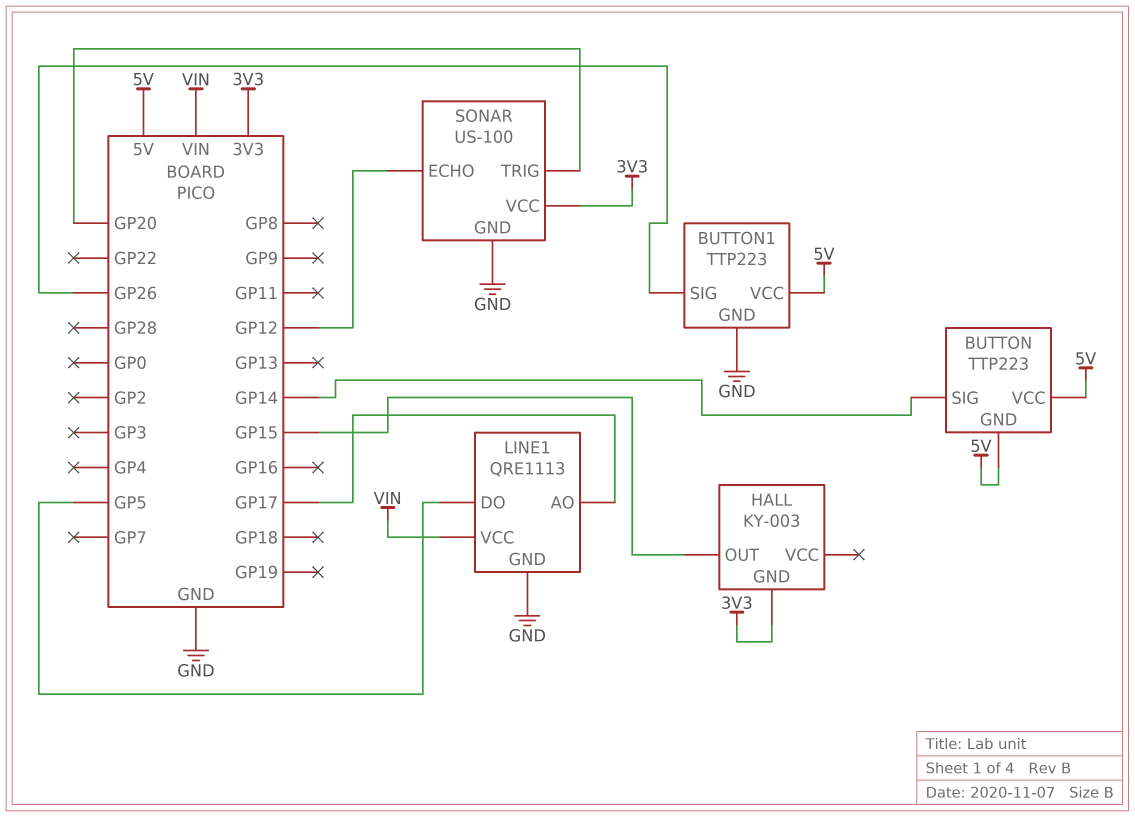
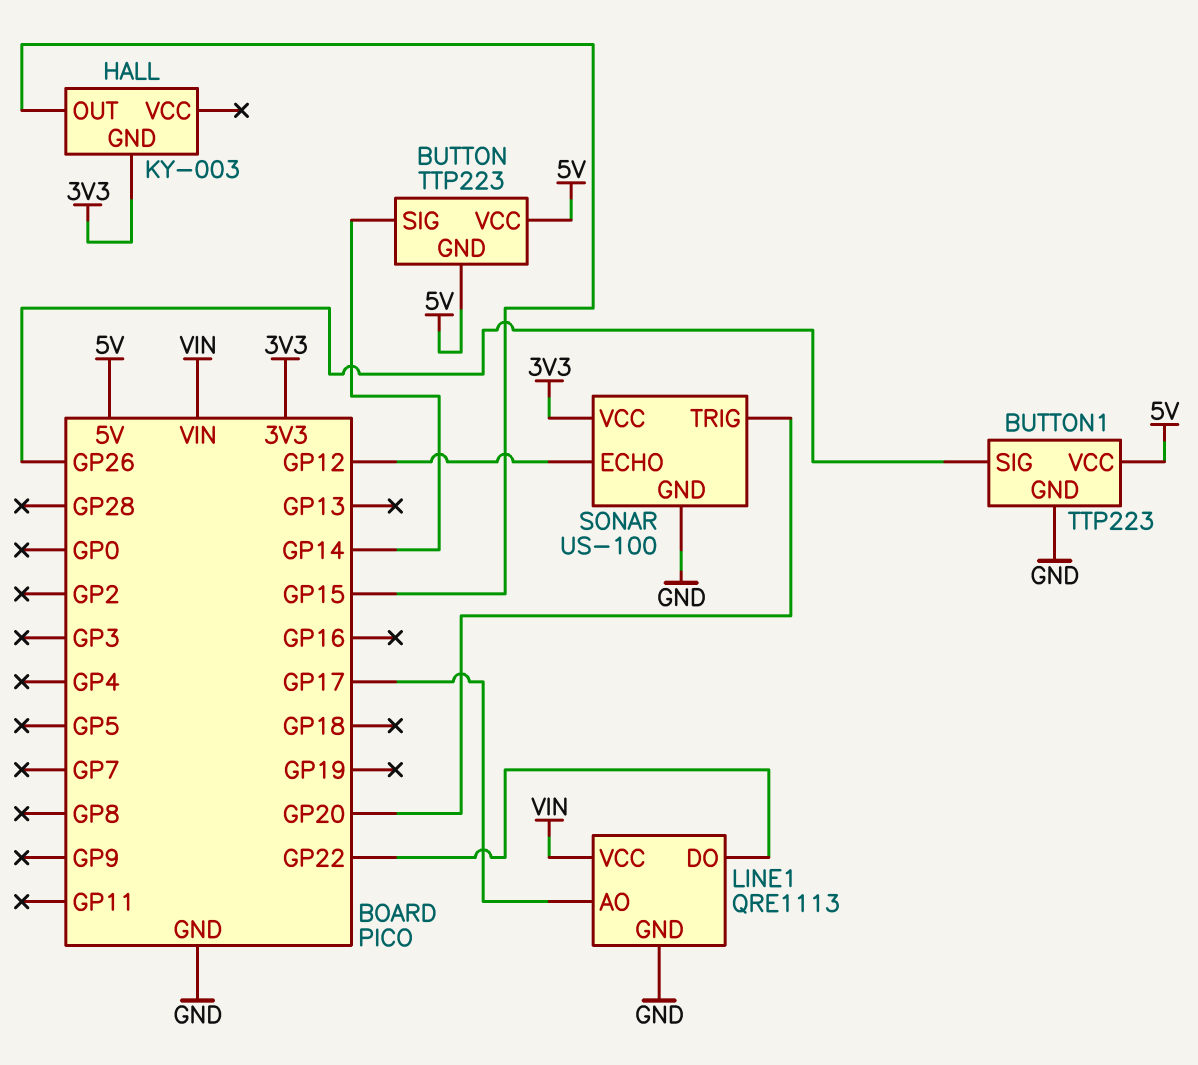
LINE1 pin DO: GP5 -> GP22

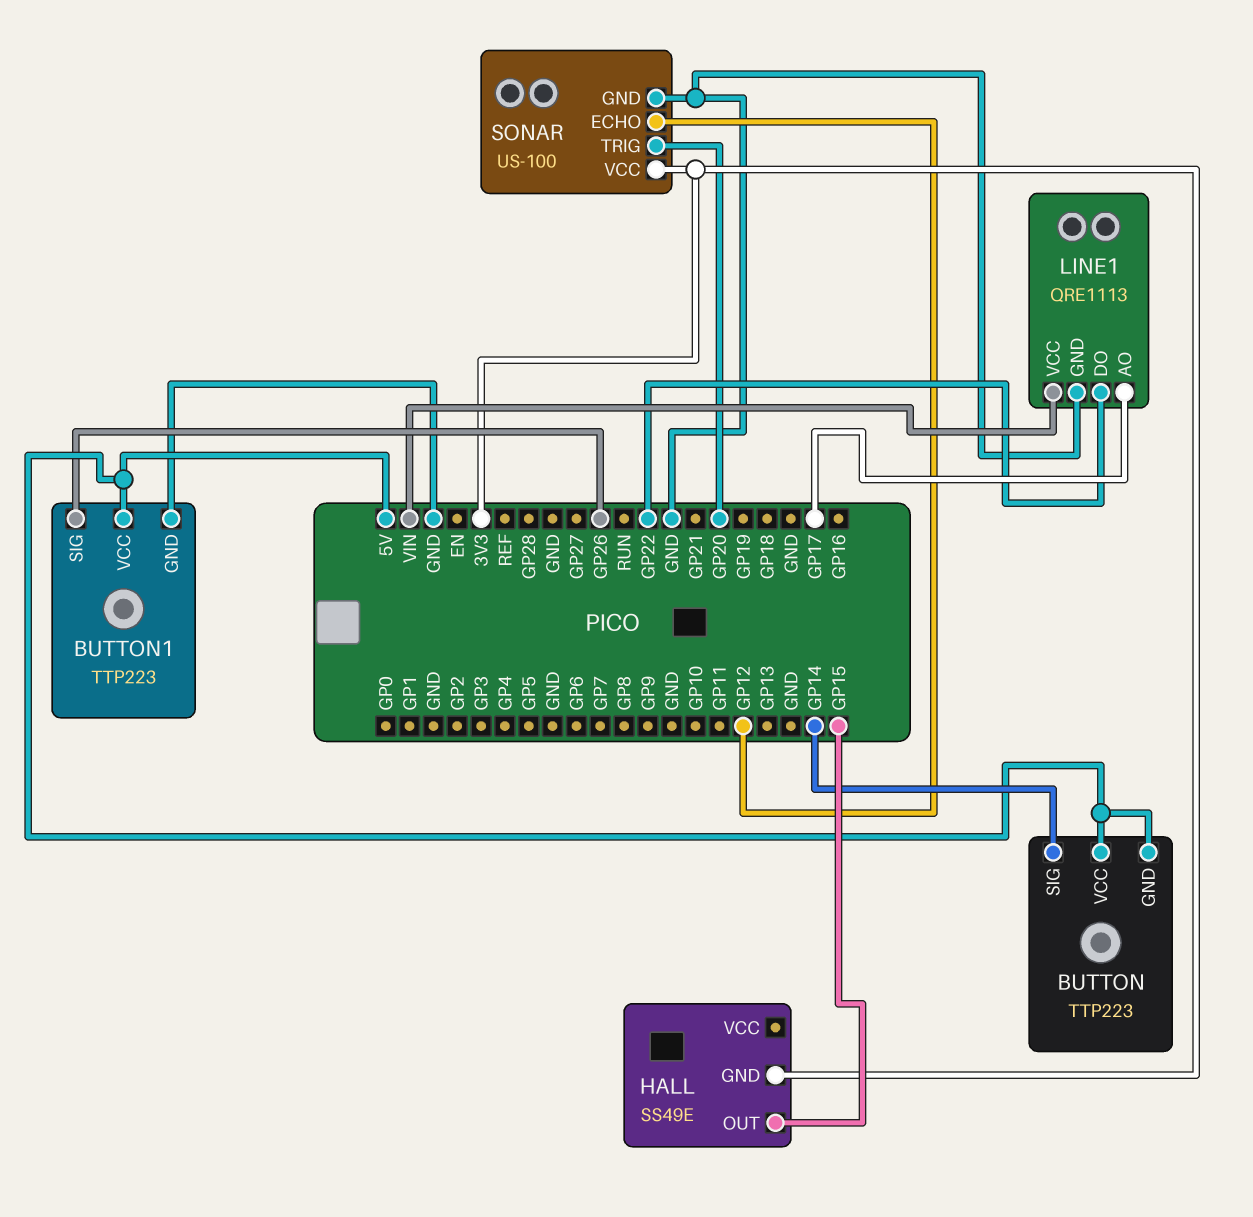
HALL: KY-003 -> SS49E

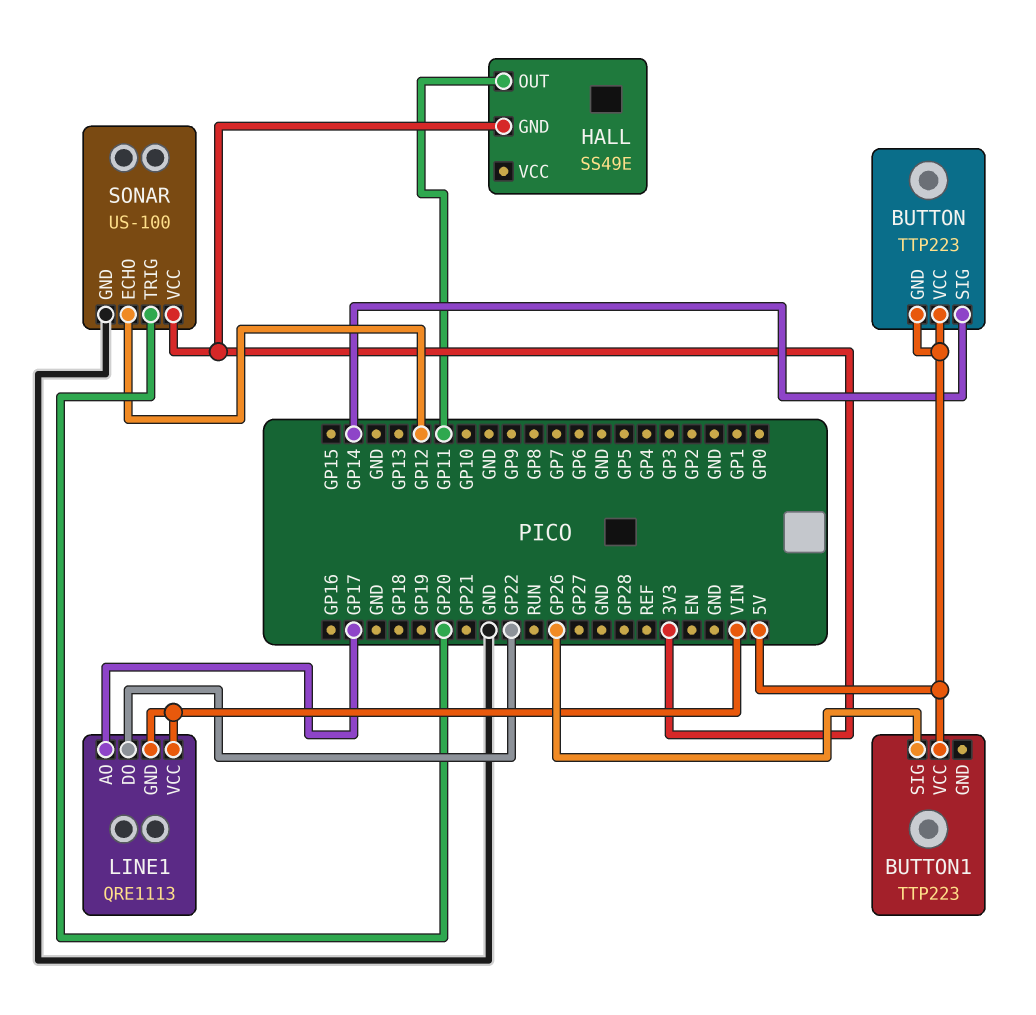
BUTTON1 pin GND: GND -> none
HALL pin OUT: GP15 -> GP11
LINE1 pin GND: GND -> VIN

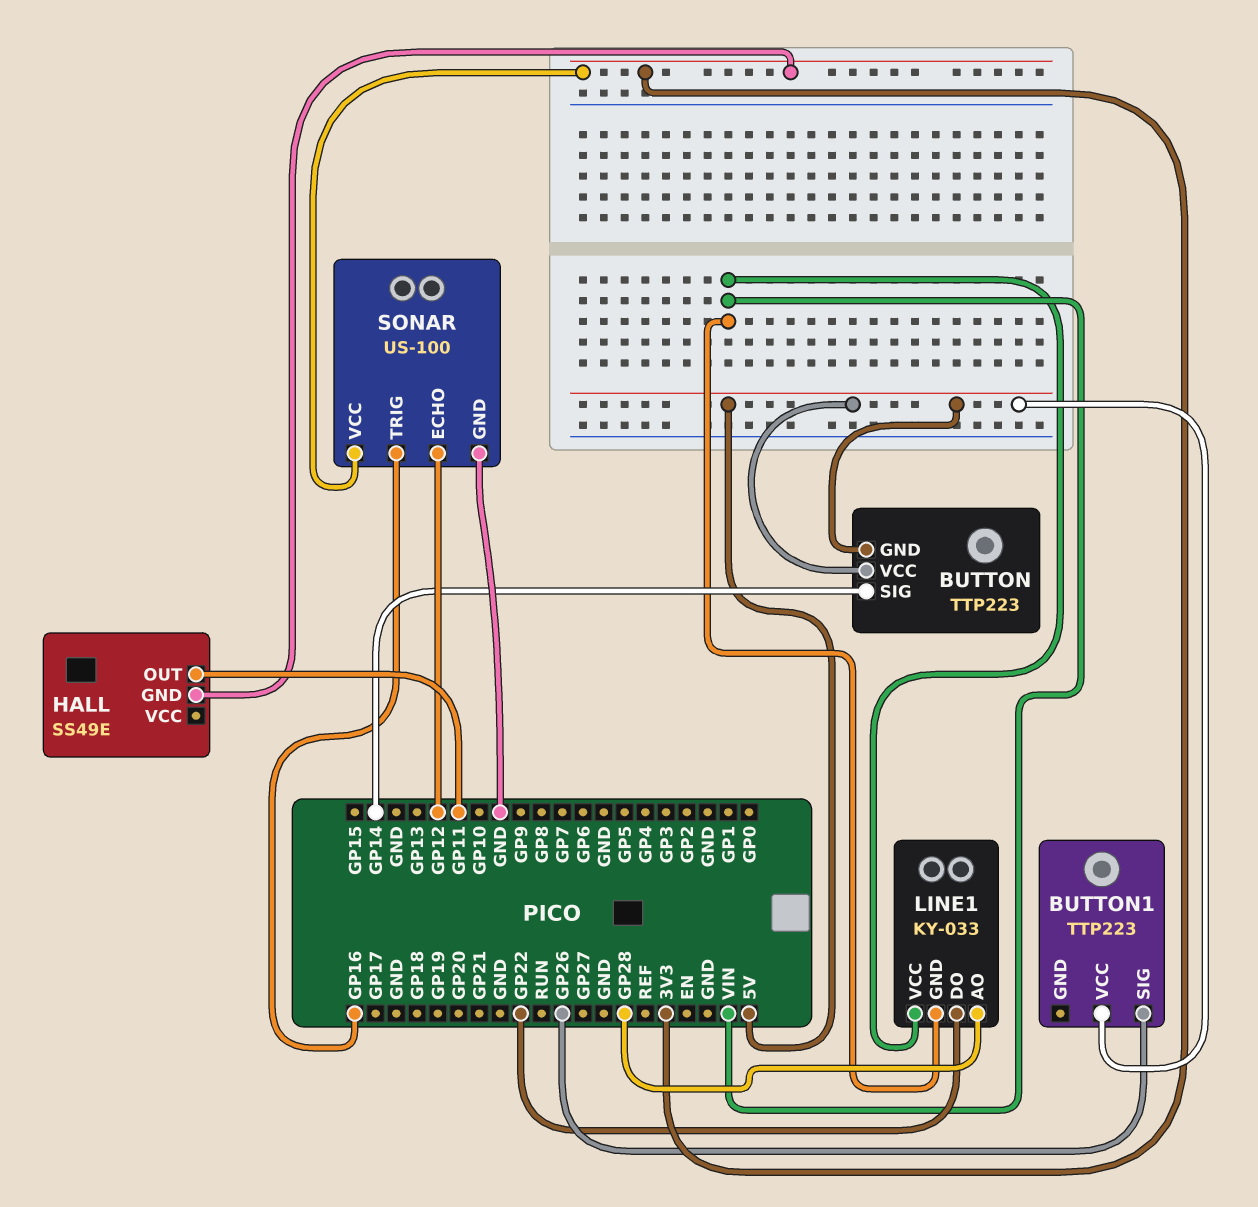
LINE1: QRE1113 -> KY-033
LINE1 pin AO: GP17 -> GP28
SONAR pin TRIG: GP20 -> GP16

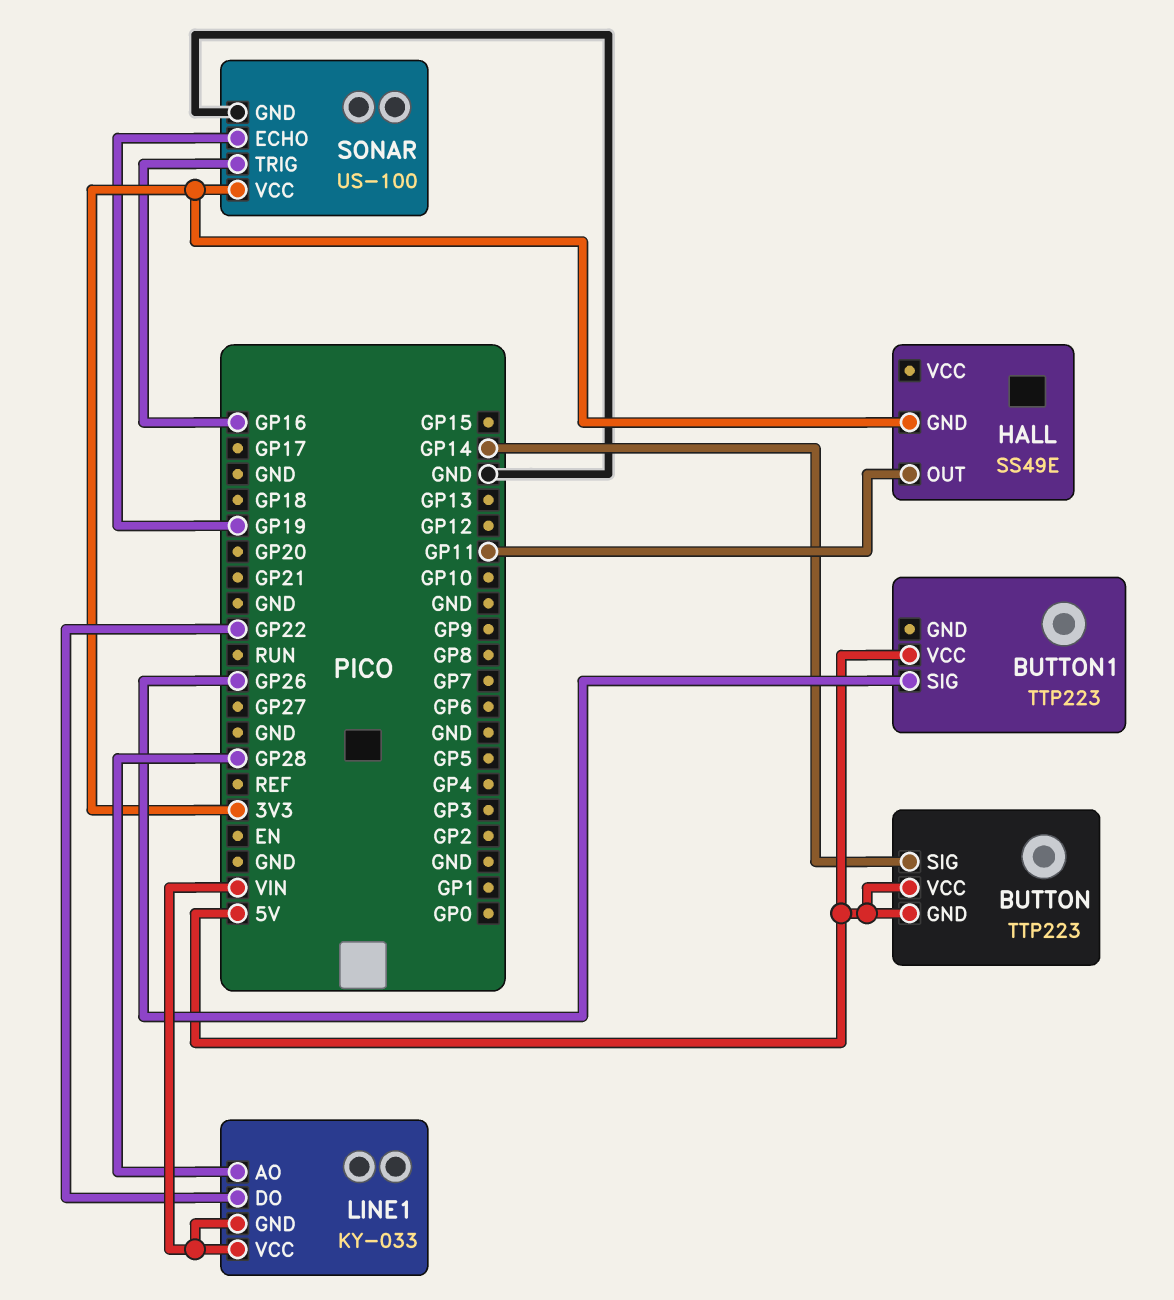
SONAR pin ECHO: GP12 -> GP19

